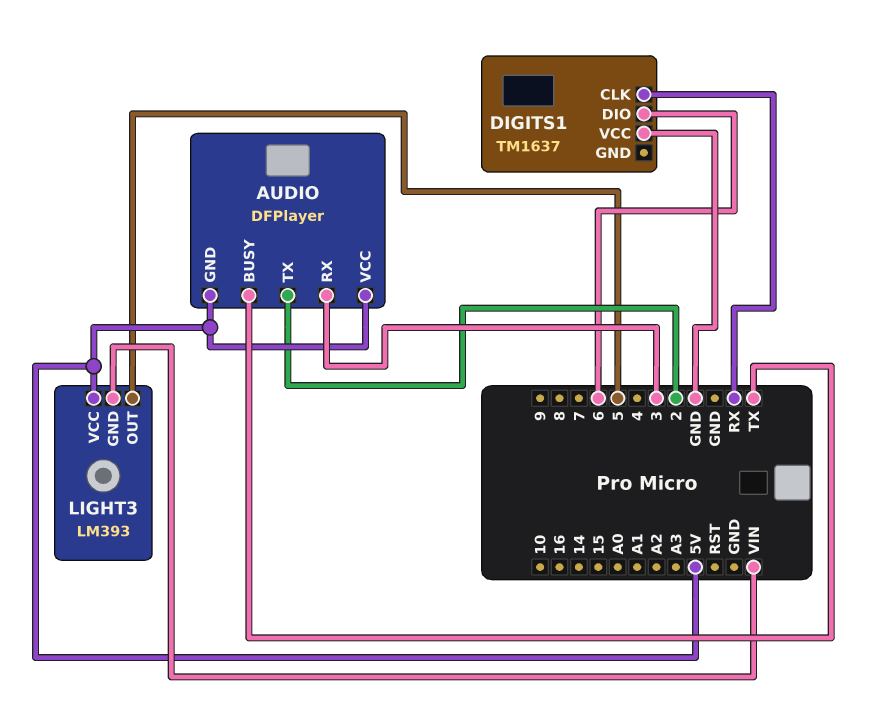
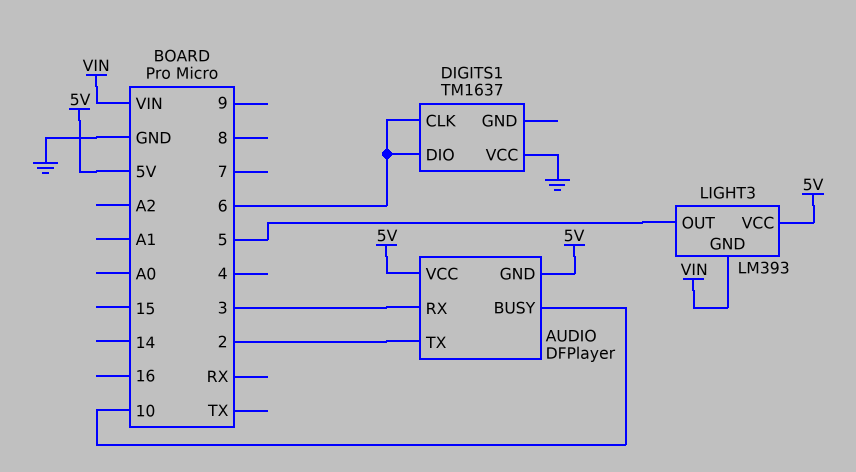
AUDIO pin BUSY: TX -> 10
DIGITS1 pin CLK: RX -> 6

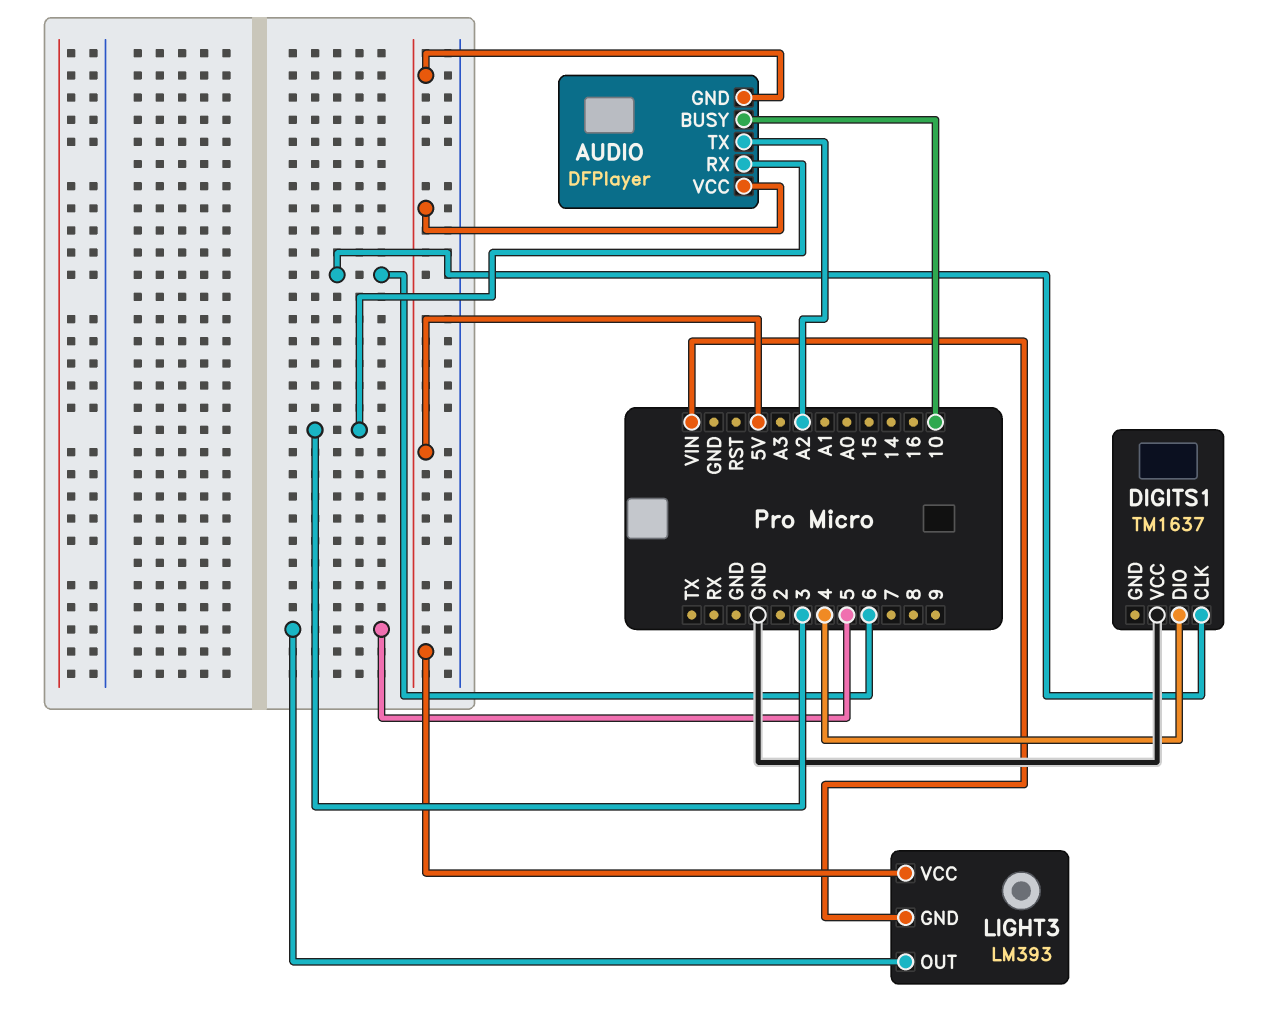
AUDIO pin TX: 2 -> A2
DIGITS1 pin DIO: 6 -> 4

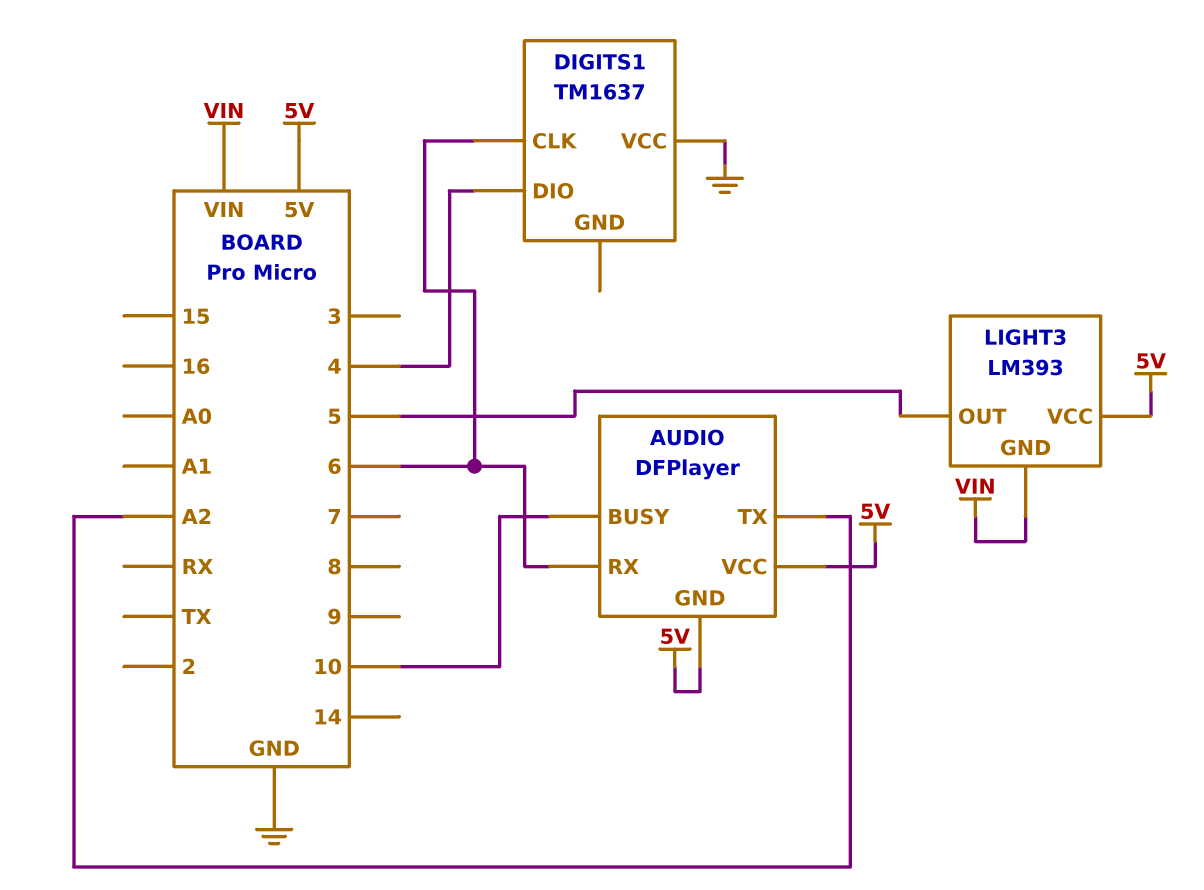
AUDIO pin RX: 3 -> 6

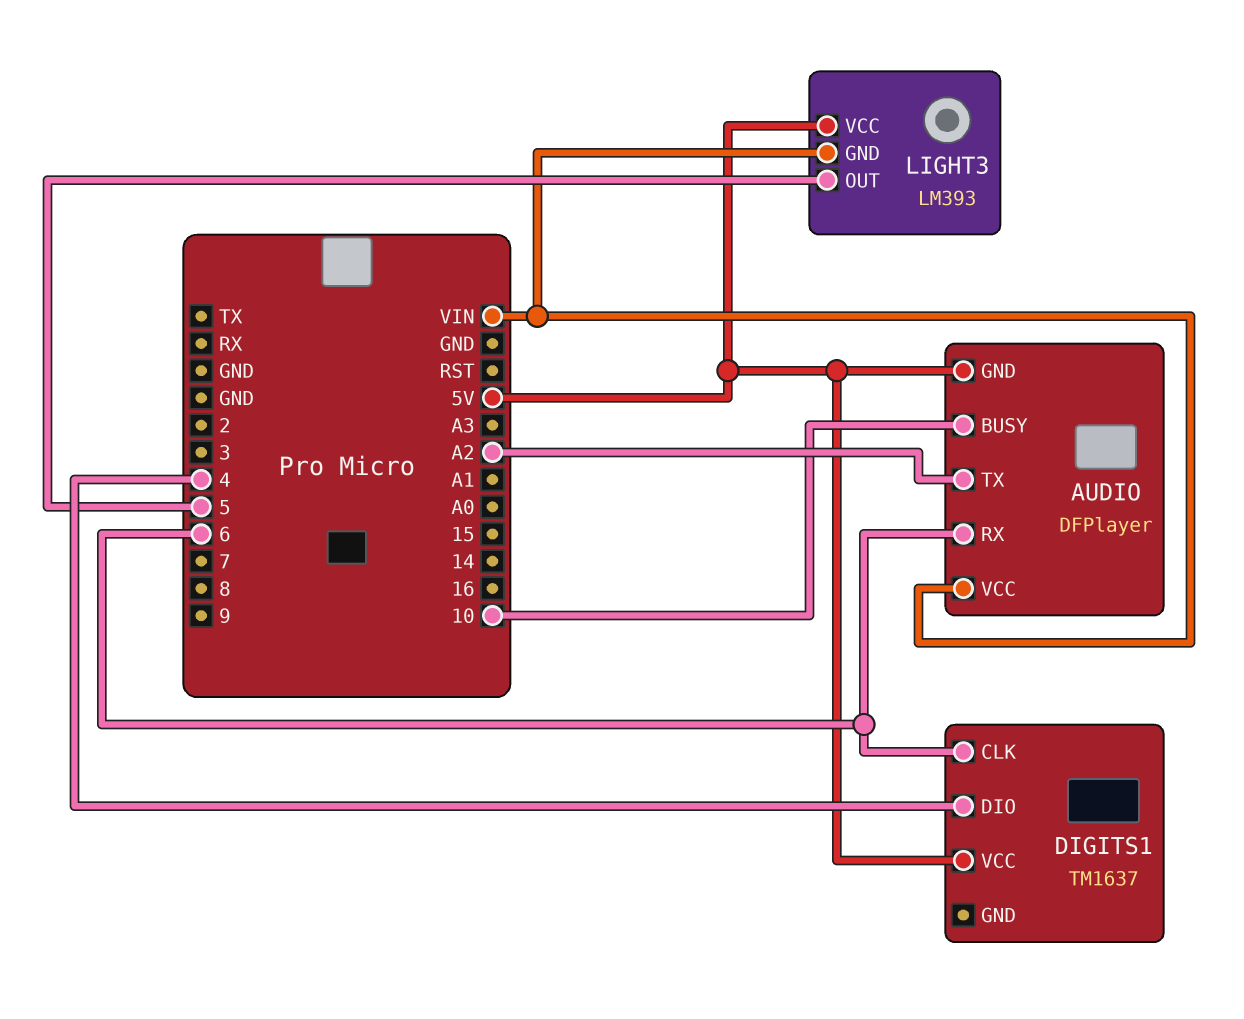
AUDIO pin VCC: 5V -> VIN
DIGITS1 pin VCC: GND -> 5V

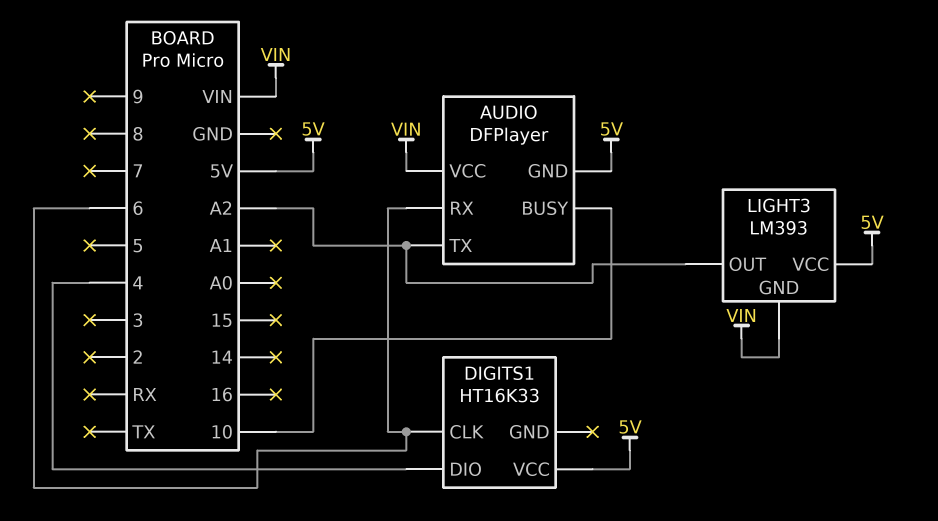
DIGITS1: TM1637 -> HT16K33
LIGHT3 pin OUT: 5 -> A2

